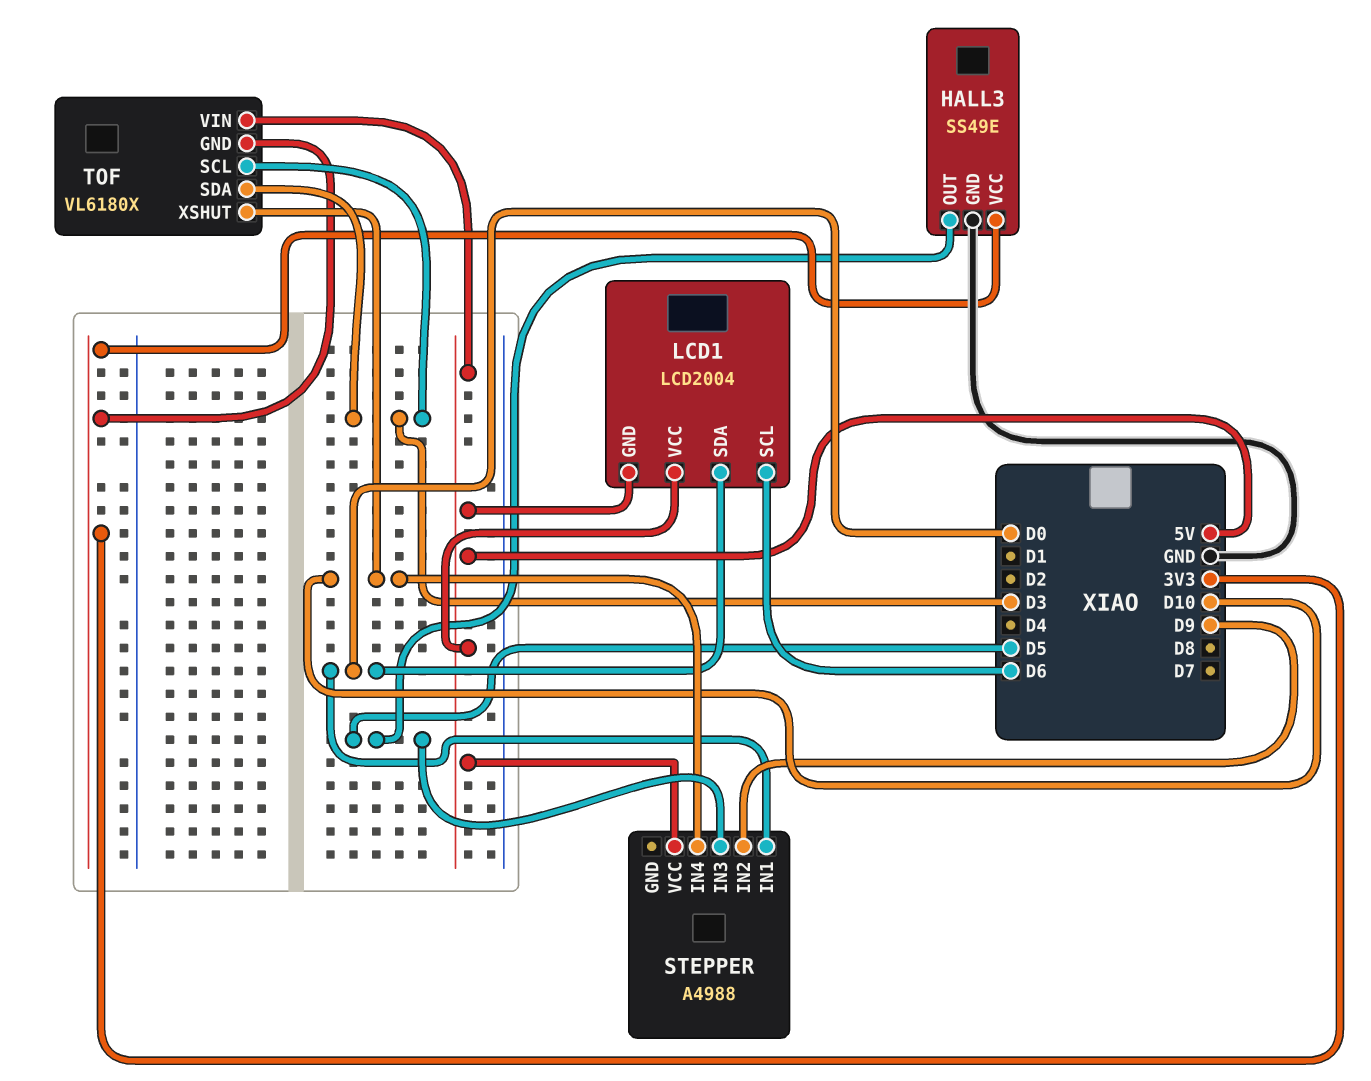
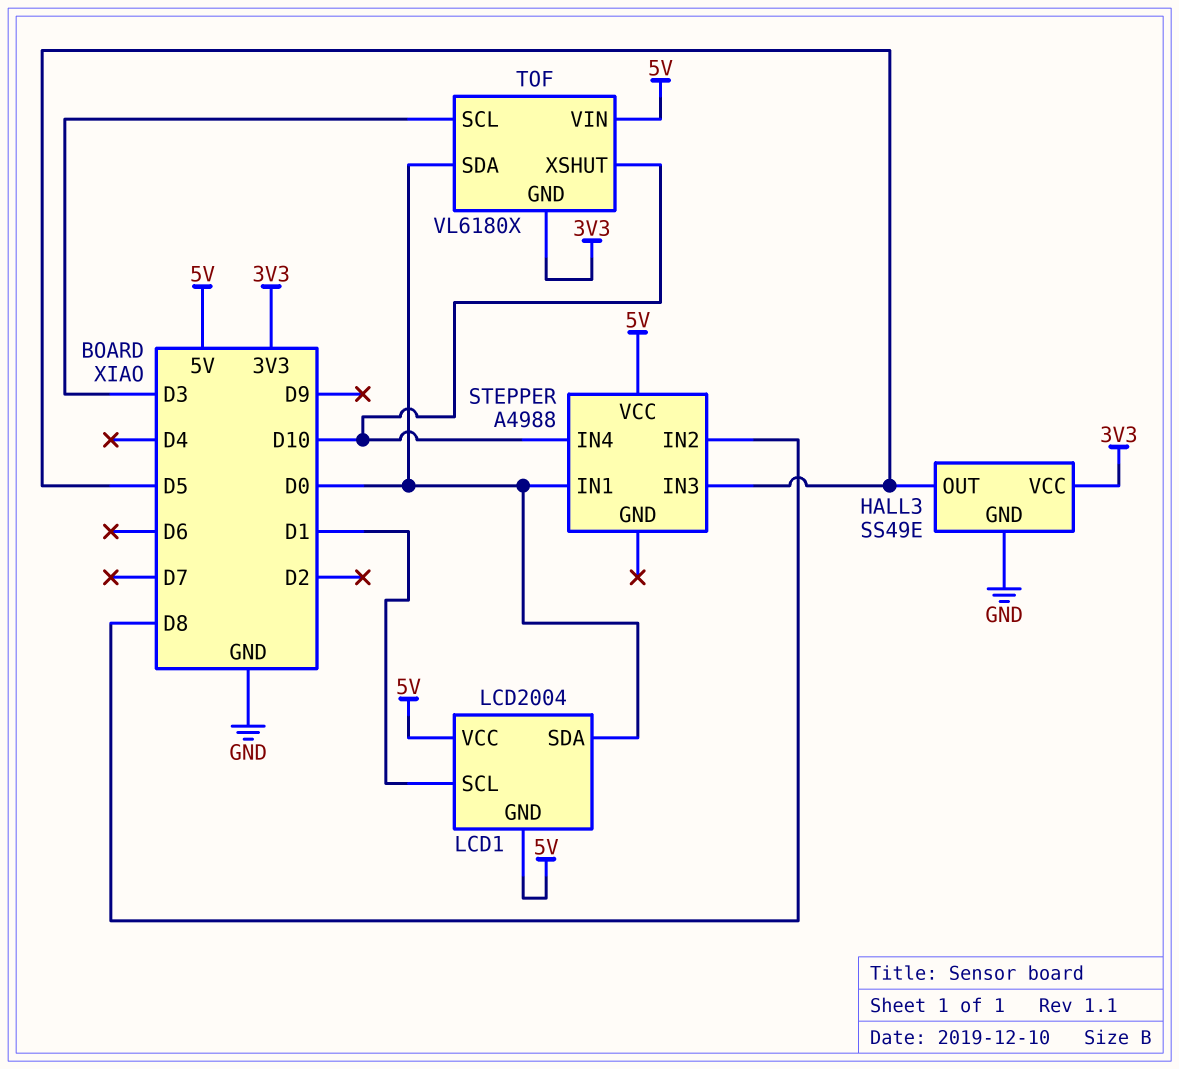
LCD1 pin SCL: D6 -> D1
STEPPER pin IN2: D9 -> D8
TOF pin SDA: D3 -> D0

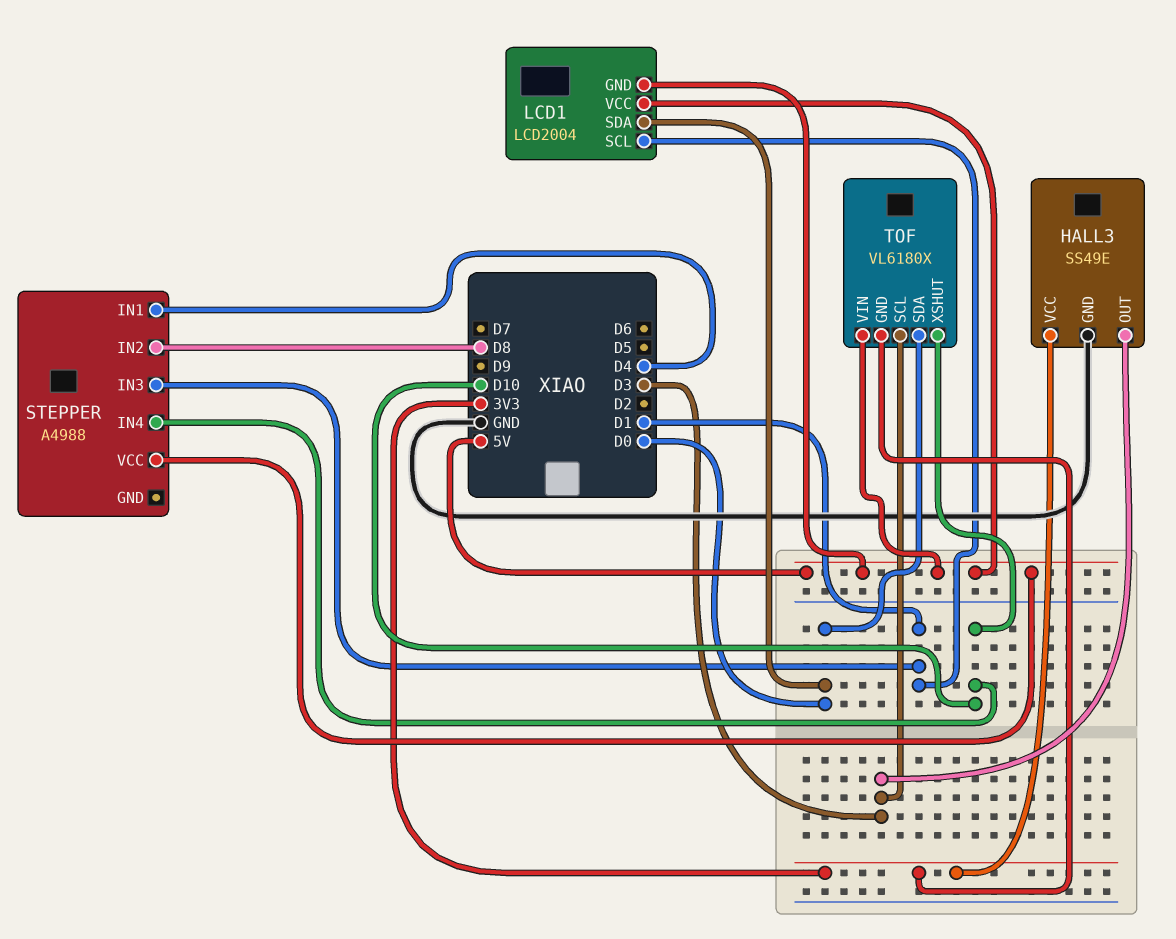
HALL3 pin OUT: D5 -> D3
STEPPER pin IN1: D0 -> D4
STEPPER pin IN3: D5 -> D1

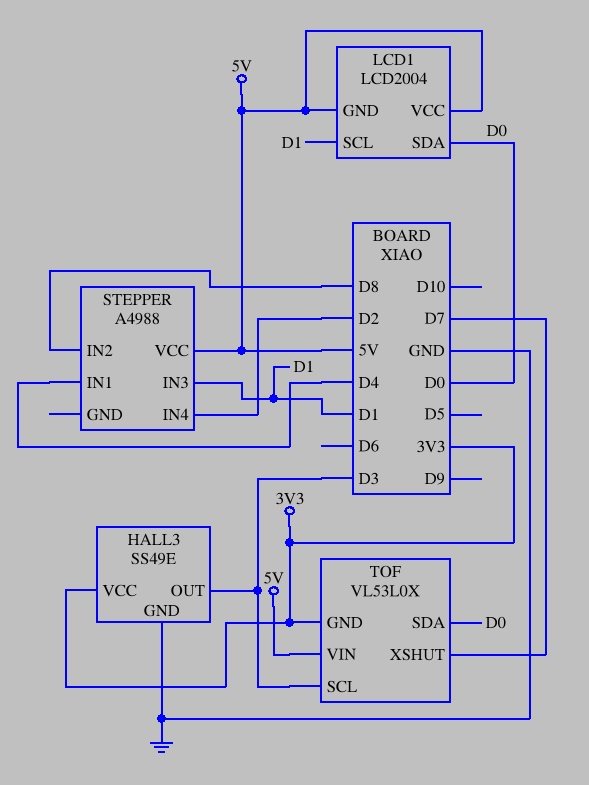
STEPPER pin IN4: D10 -> D2
TOF: VL6180X -> VL53L0X
TOF pin XSHUT: D10 -> D7

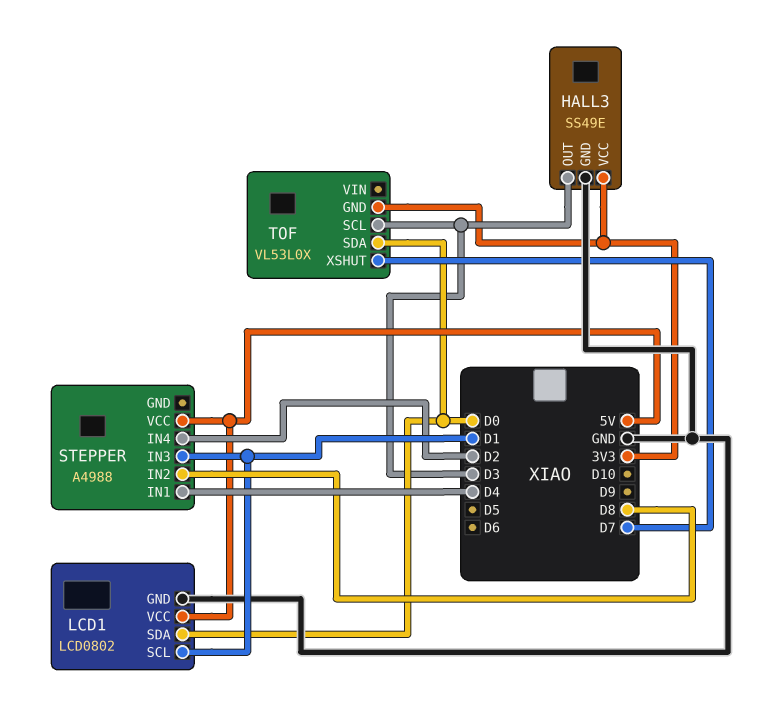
LCD1: LCD2004 -> LCD0802
LCD1 pin GND: 5V -> GND
TOF pin VIN: 5V -> none

